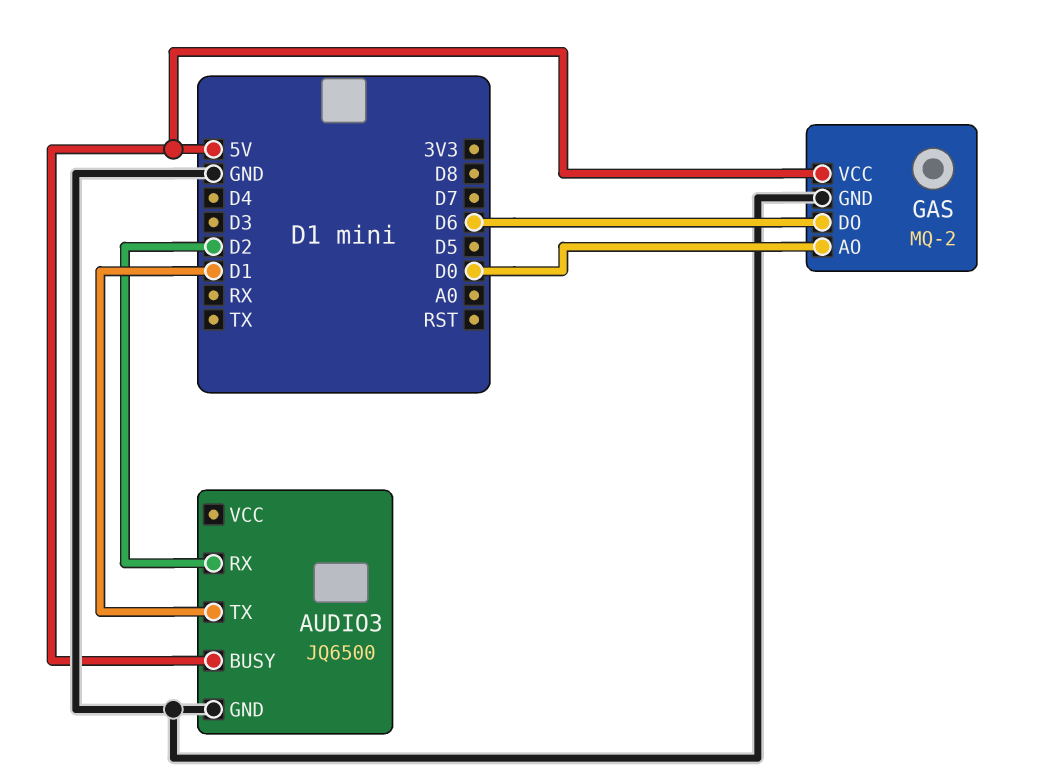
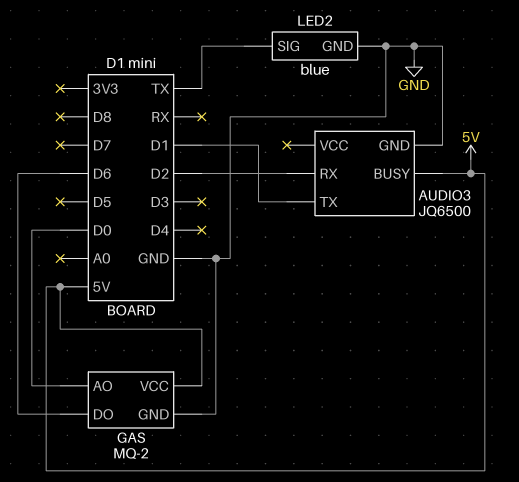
LED2: none -> blue
LED2 pin GND: none -> GND
LED2 pin SIG: none -> TX

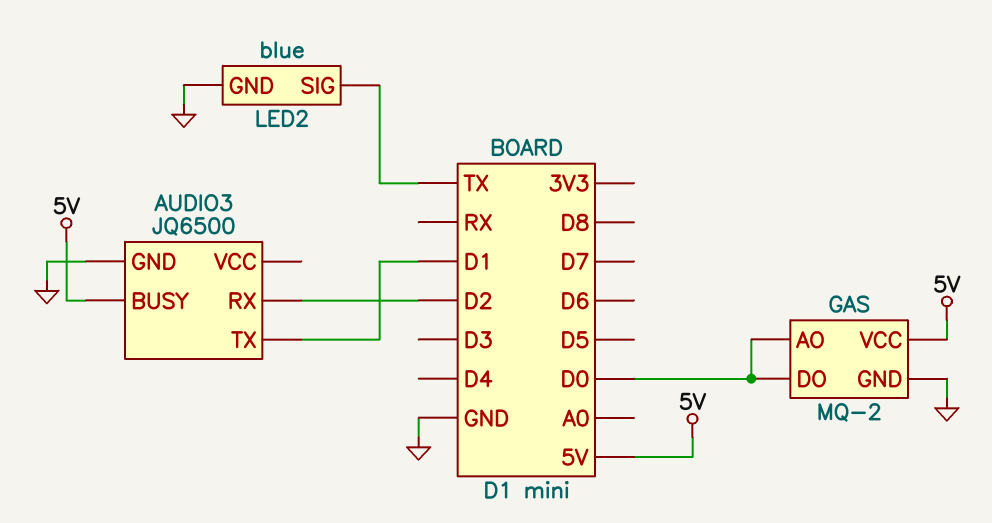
GAS pin DO: D6 -> D0

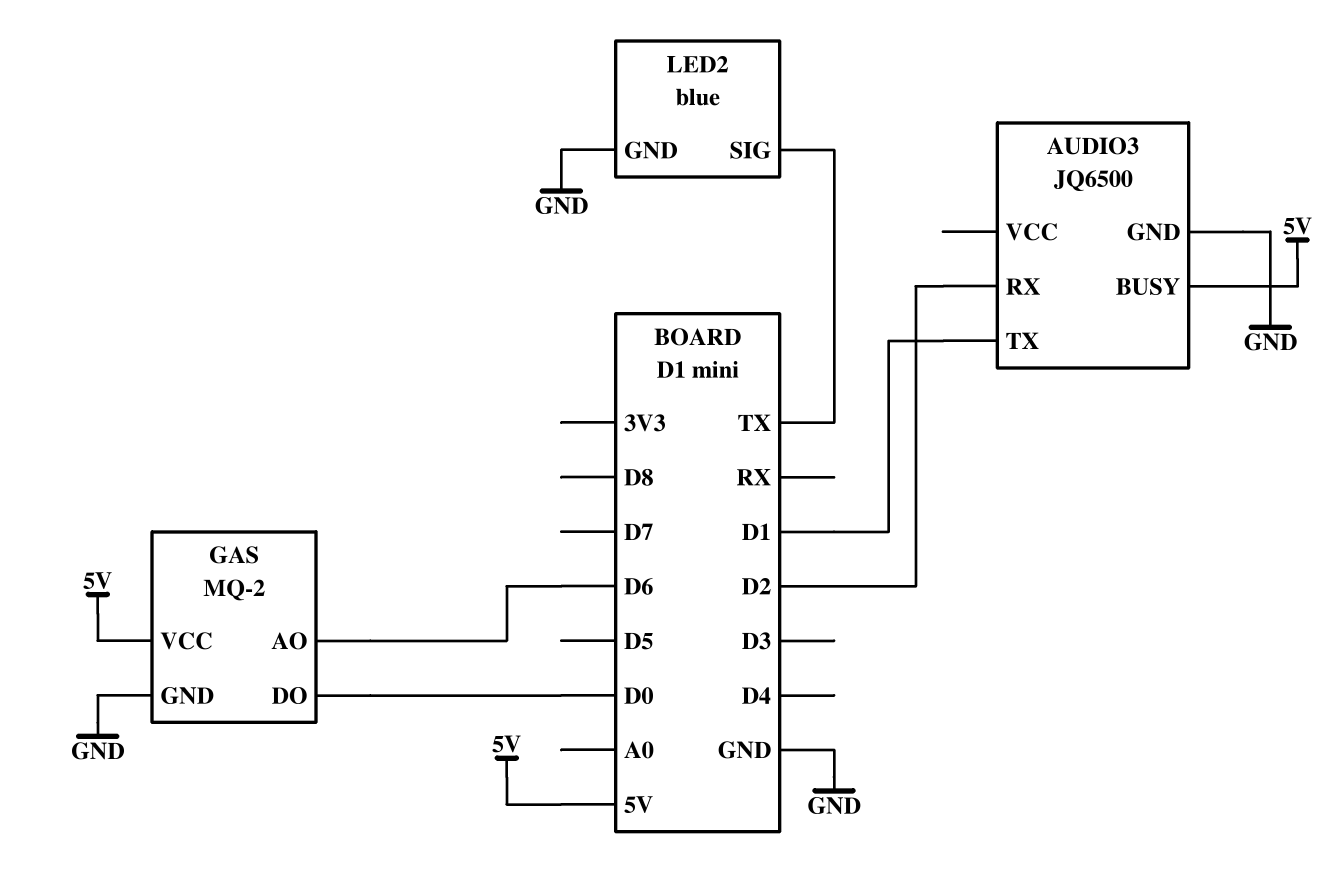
GAS pin AO: D0 -> D6

